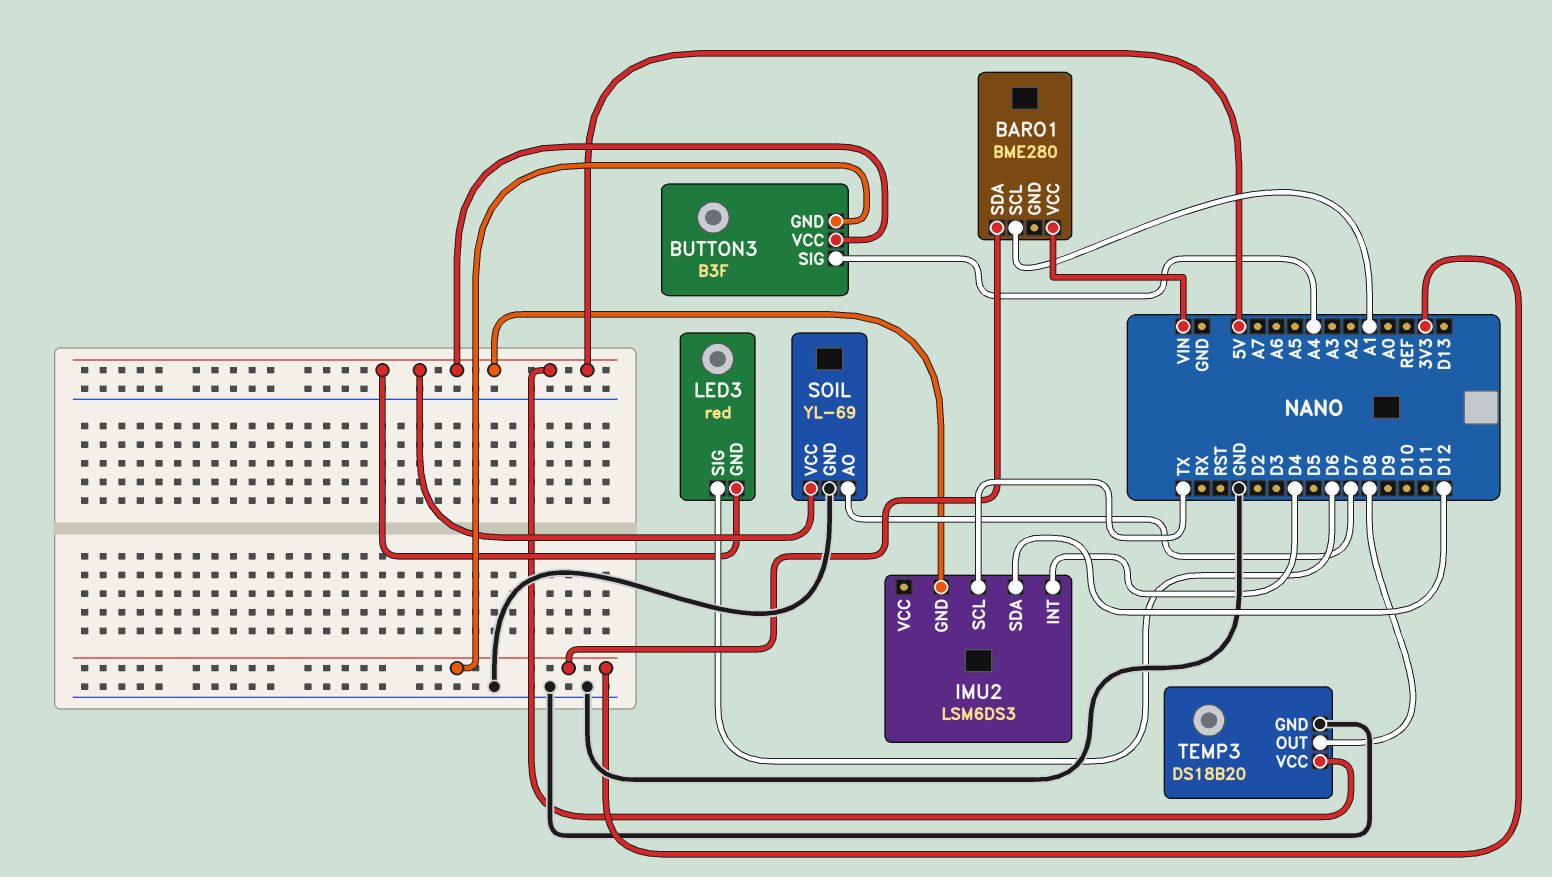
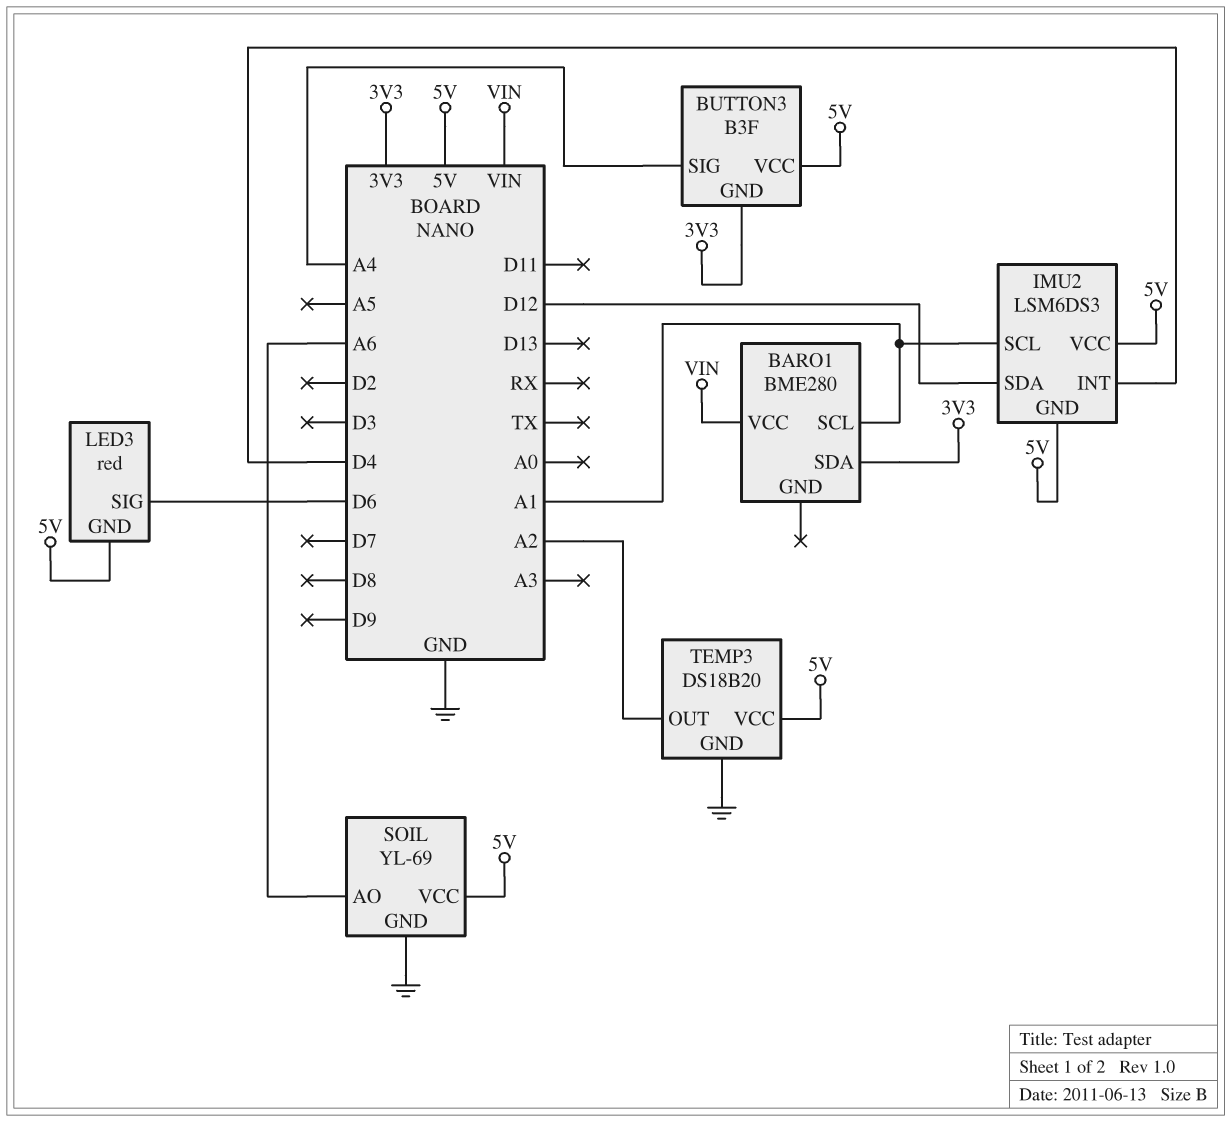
IMU2 pin SCL: TX -> A1
IMU2 pin VCC: none -> 5V
SOIL pin AO: D7 -> A6
TEMP3 pin OUT: D8 -> A2

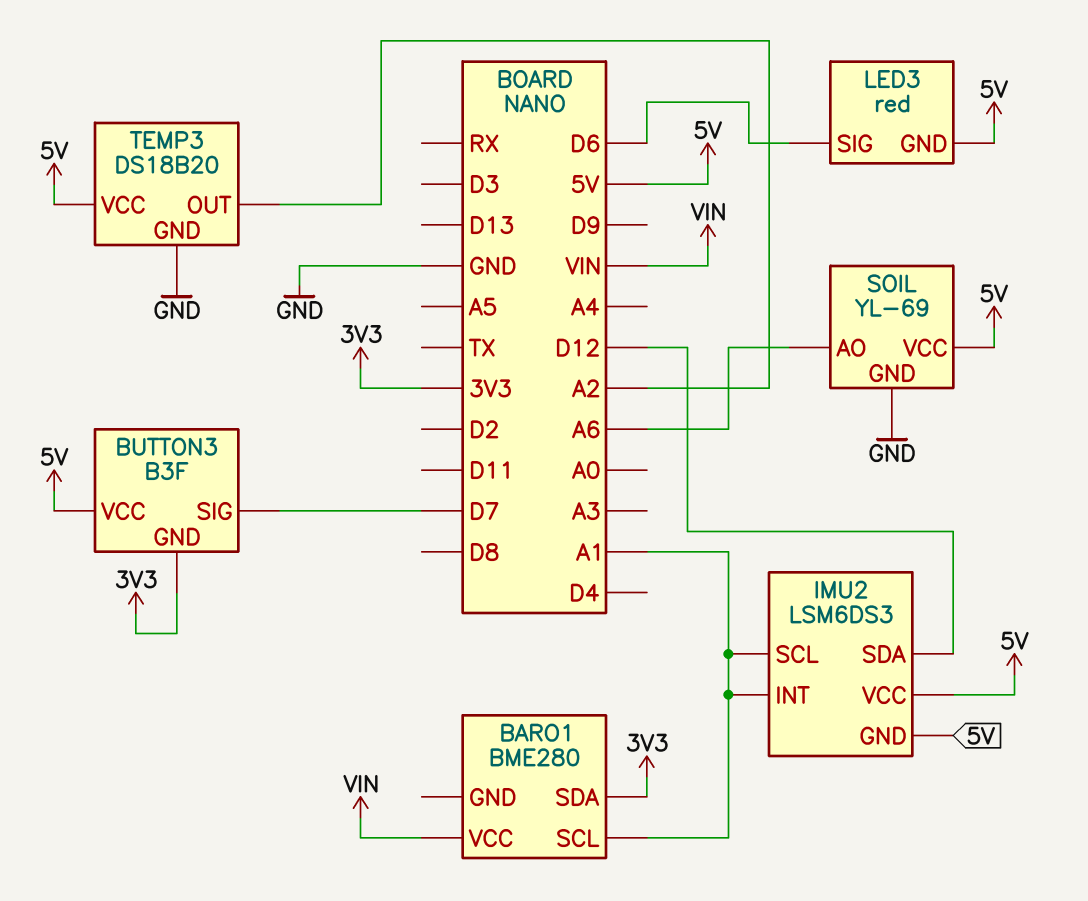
BUTTON3 pin SIG: A4 -> D7
IMU2 pin INT: D4 -> A1

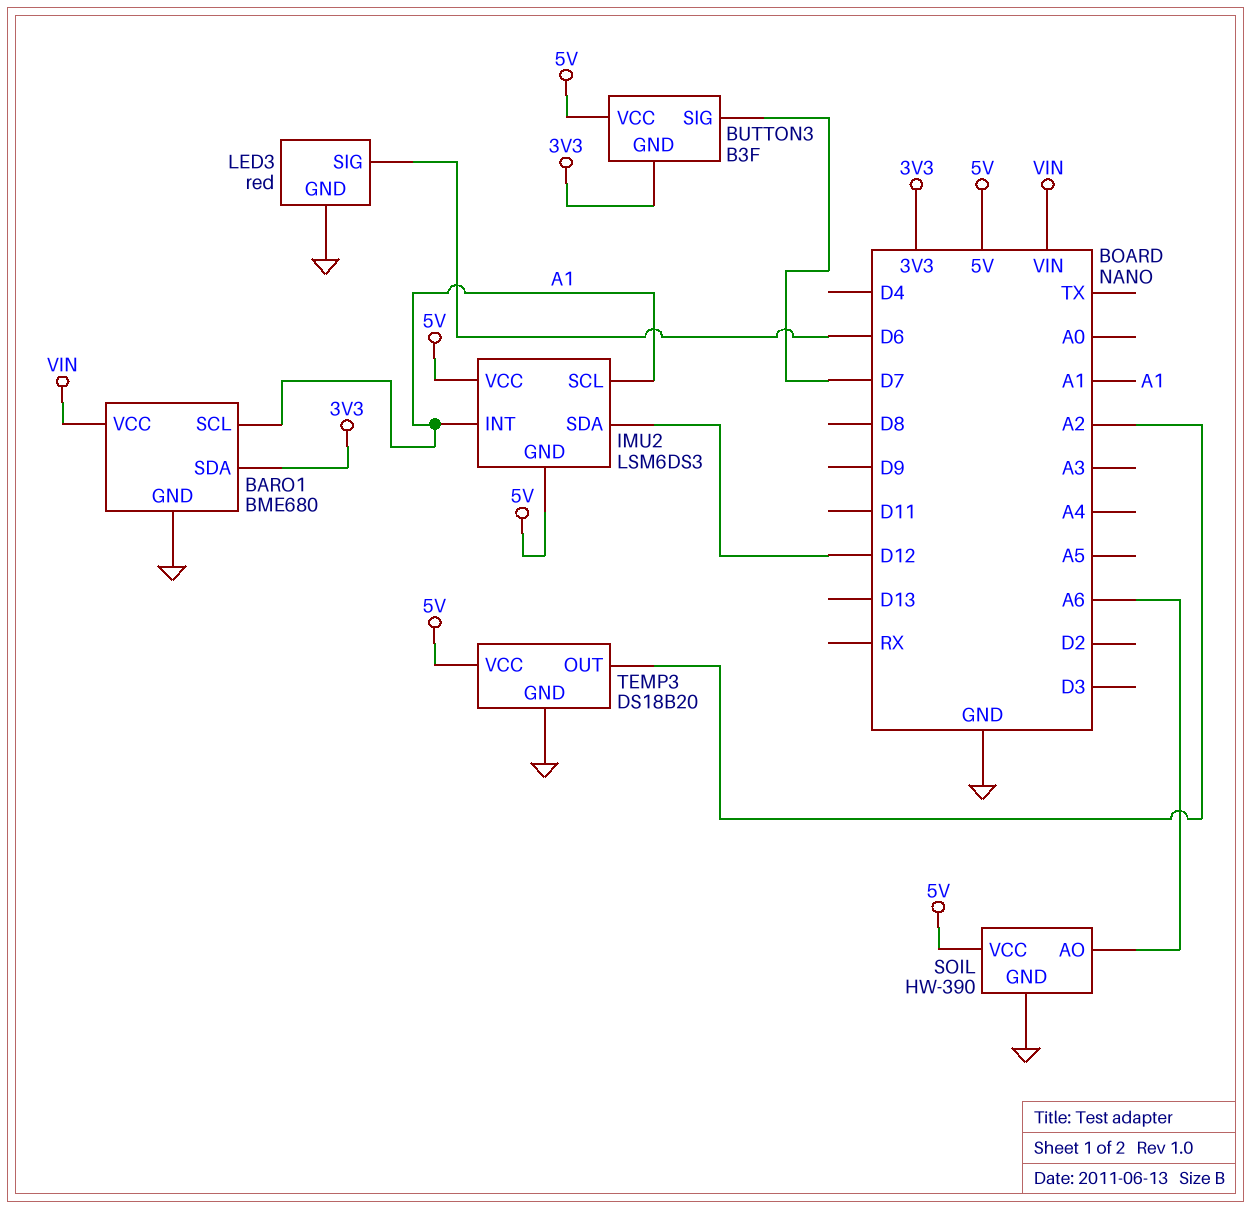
BARO1: BME280 -> BME680
BARO1 pin GND: none -> GND
LED3 pin GND: 5V -> GND
SOIL: YL-69 -> HW-390

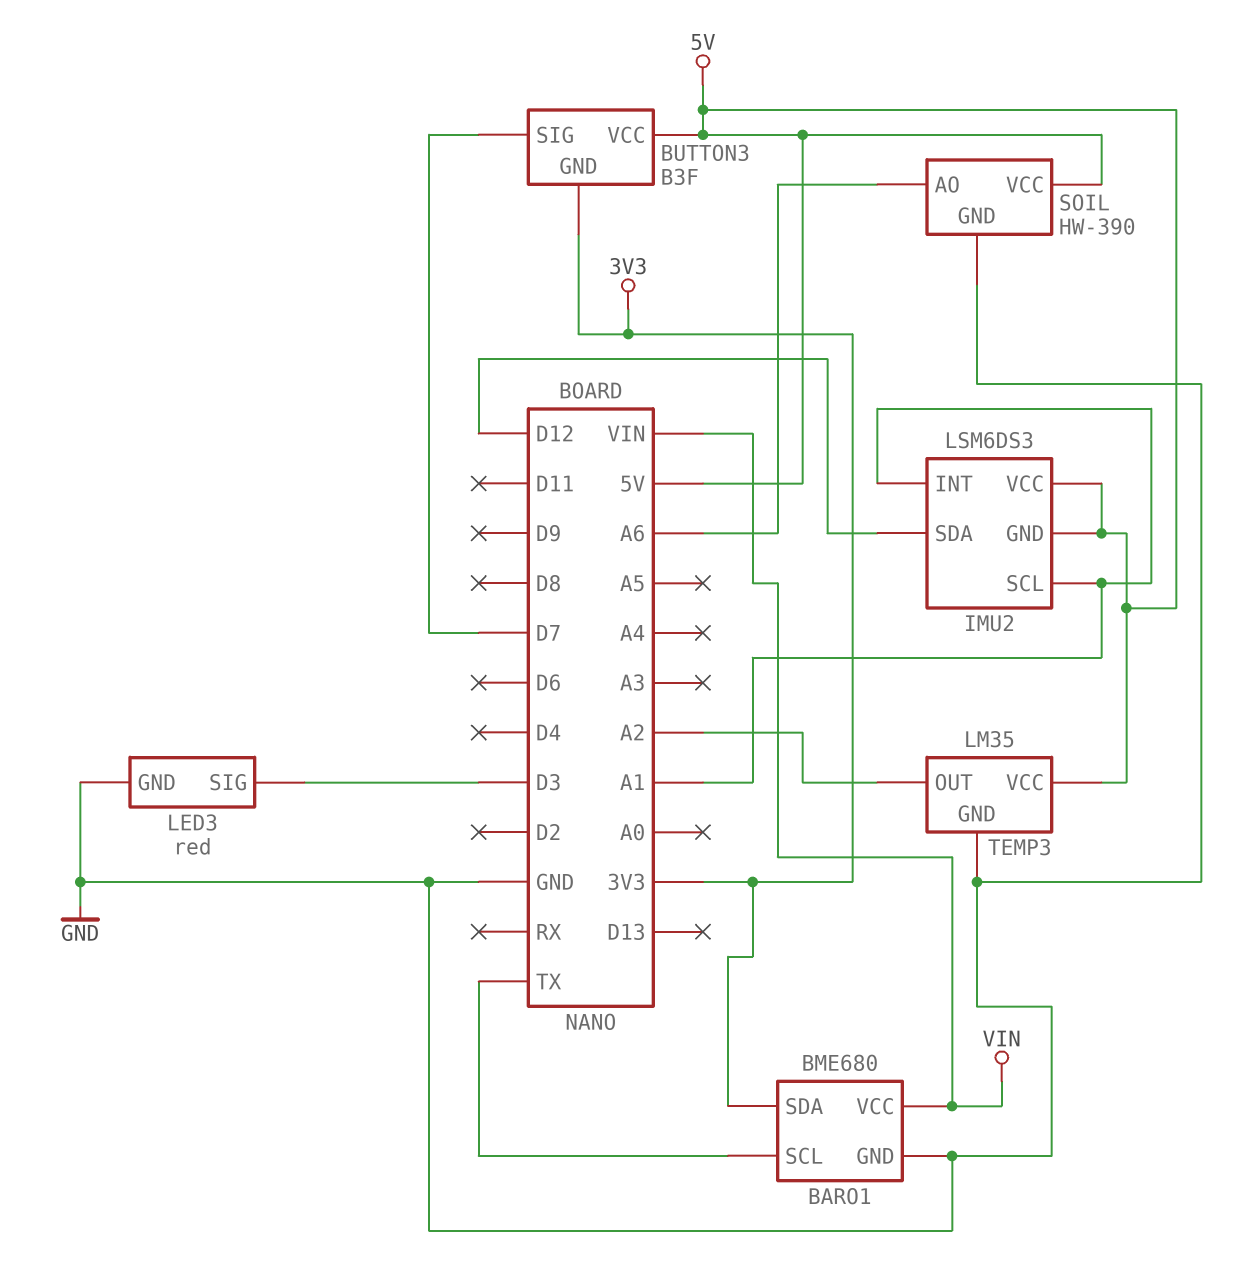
BARO1 pin SCL: A1 -> TX
LED3 pin SIG: D6 -> D3
TEMP3: DS18B20 -> LM35

